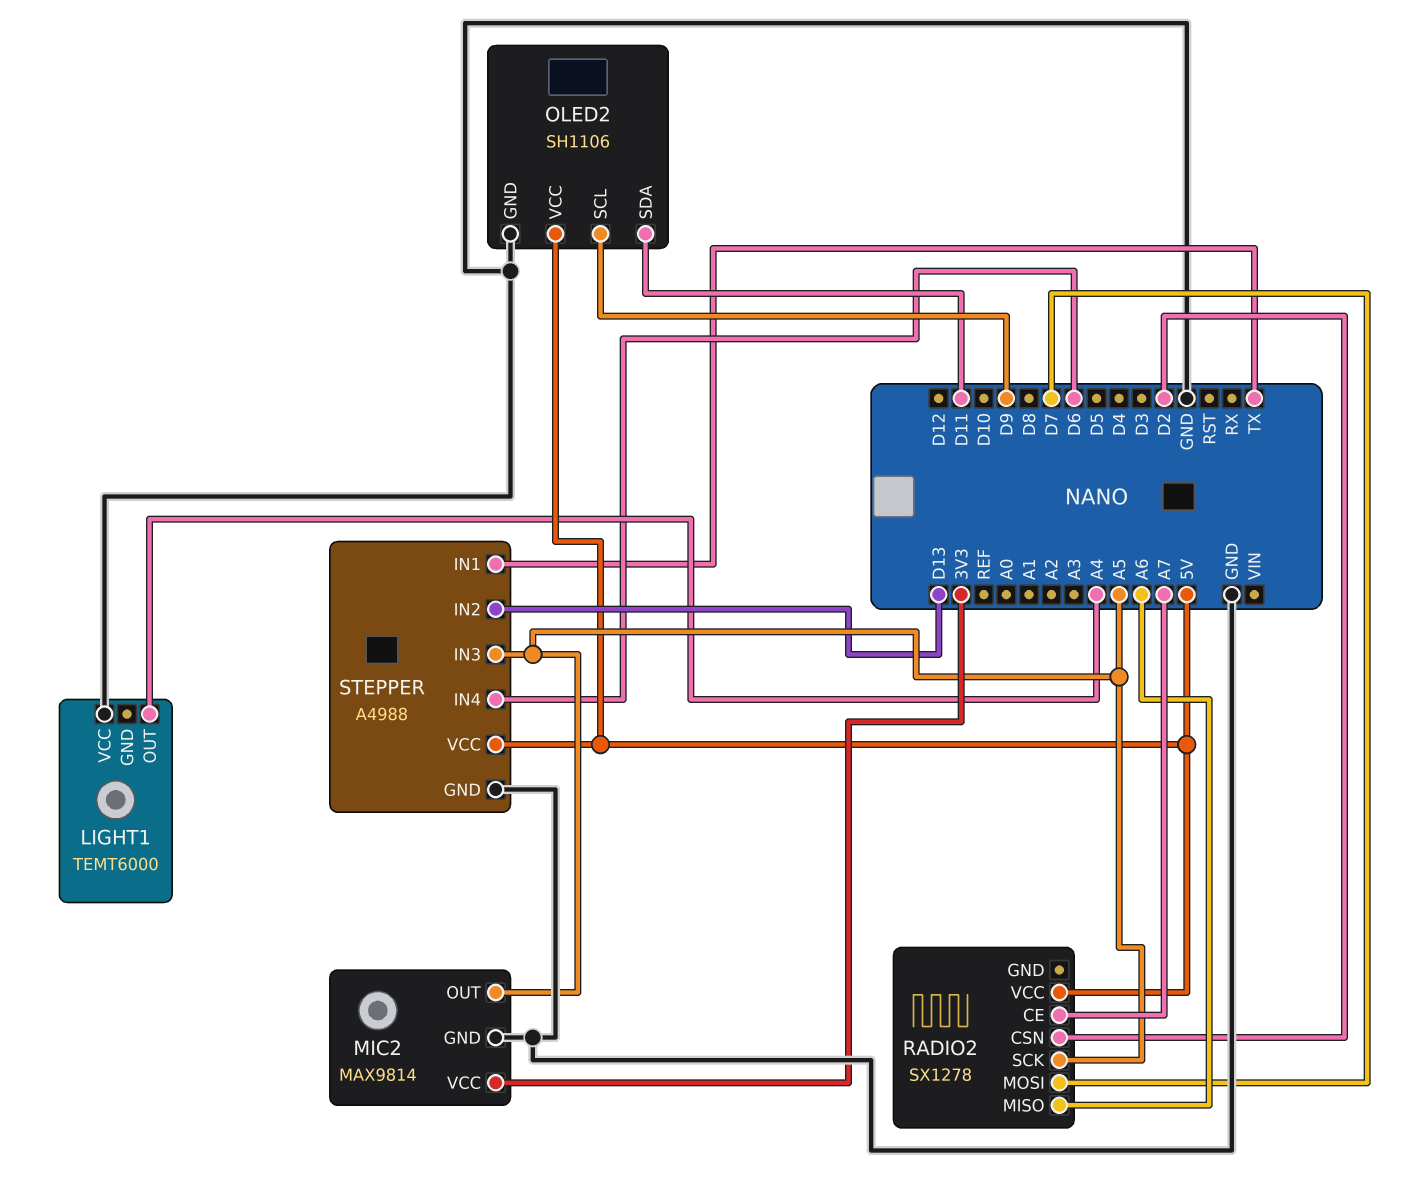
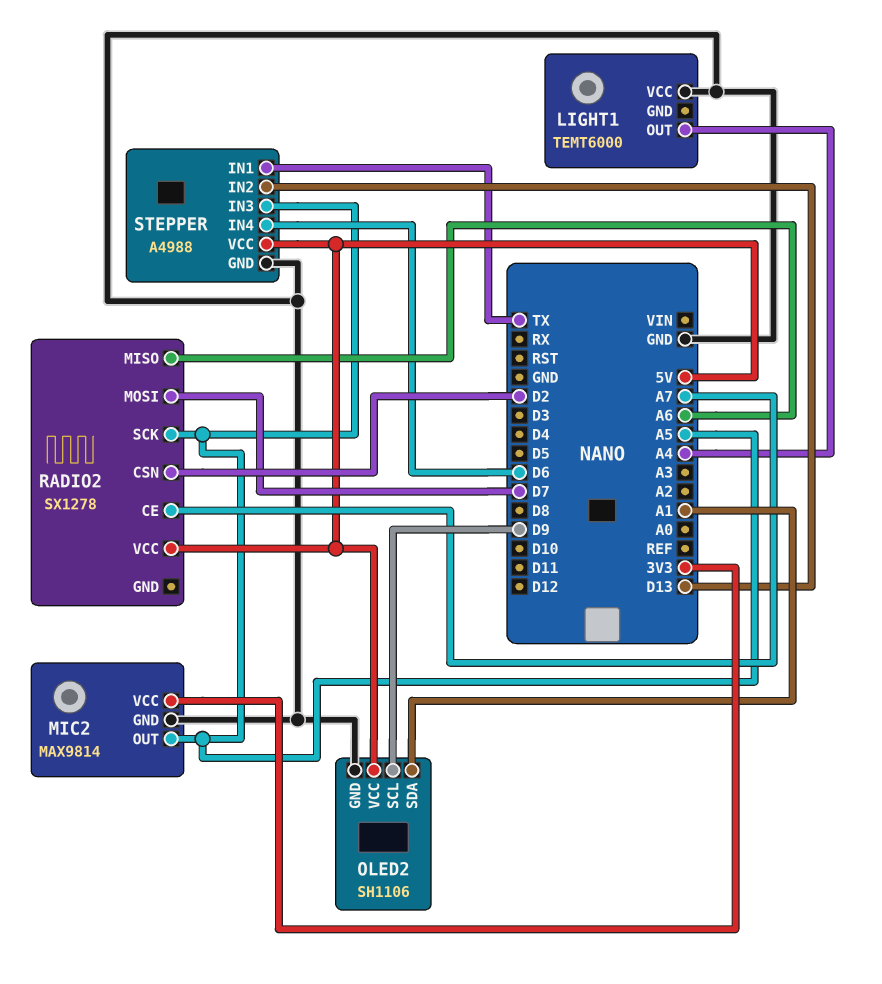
OLED2 pin SDA: D11 -> A1

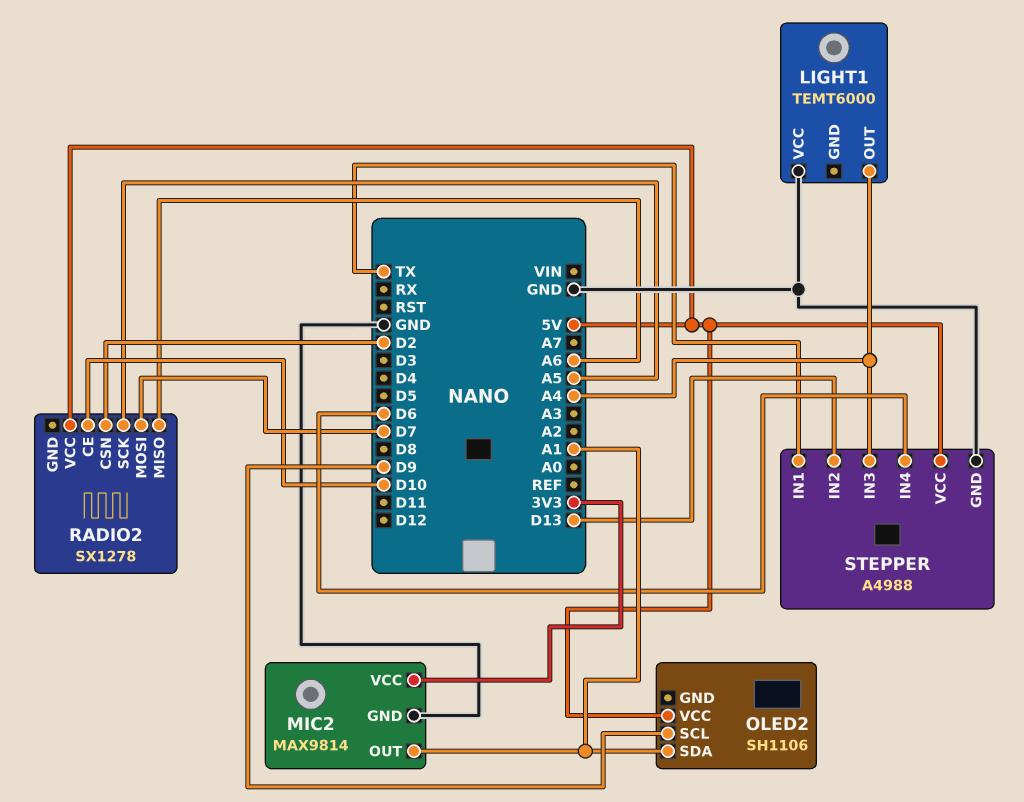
MIC2 pin OUT: A5 -> A1
OLED2 pin GND: GND -> none
RADIO2 pin CE: A7 -> D10
STEPPER pin IN3: A5 -> A4

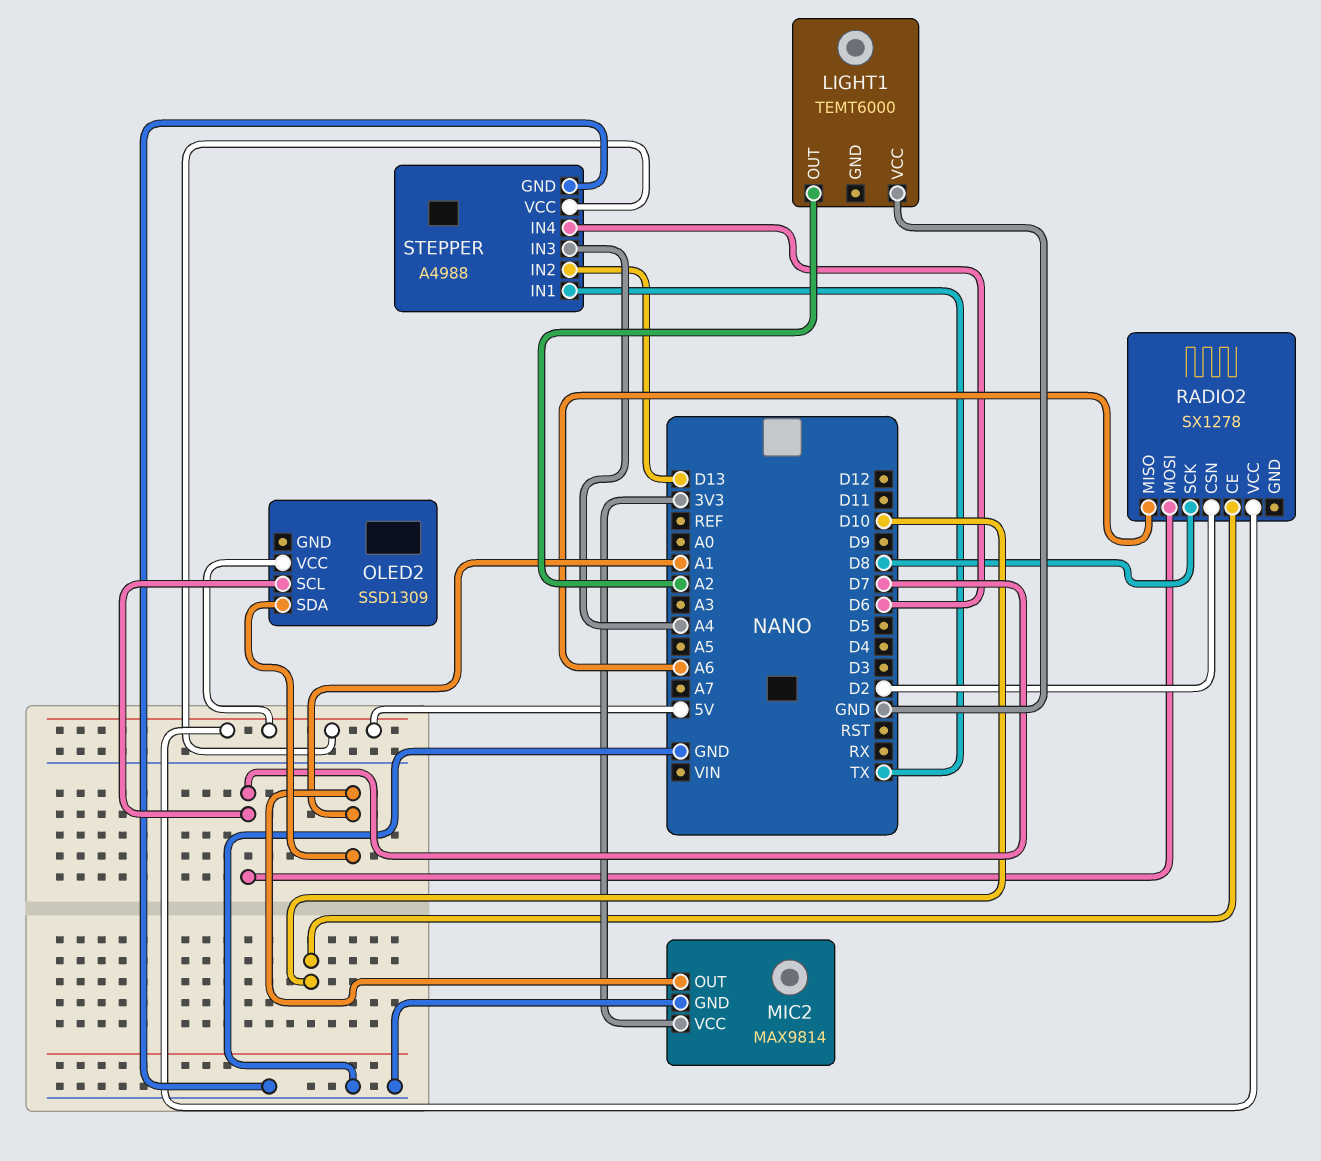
LIGHT1 pin OUT: A4 -> A2
OLED2: SH1106 -> SSD1309
OLED2 pin SCL: D9 -> D7
RADIO2 pin SCK: A5 -> D8

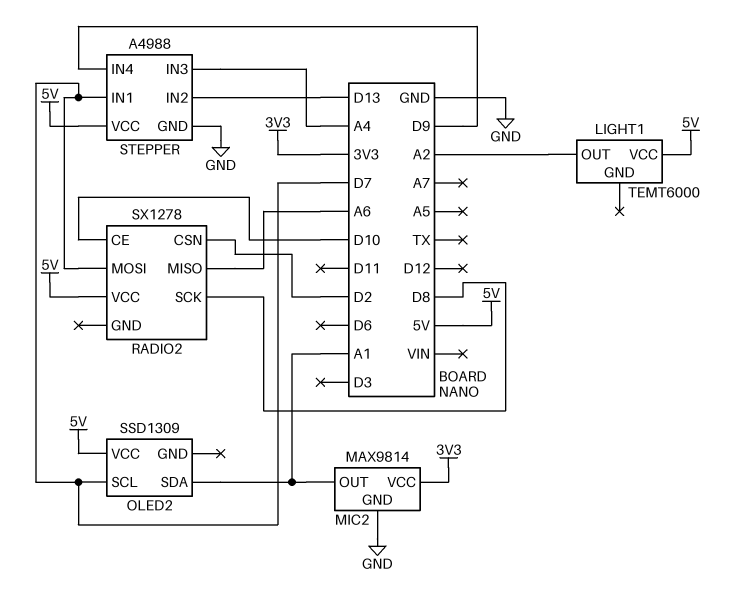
LIGHT1 pin VCC: GND -> 5V
STEPPER pin IN1: TX -> D7
STEPPER pin IN4: D6 -> D9

